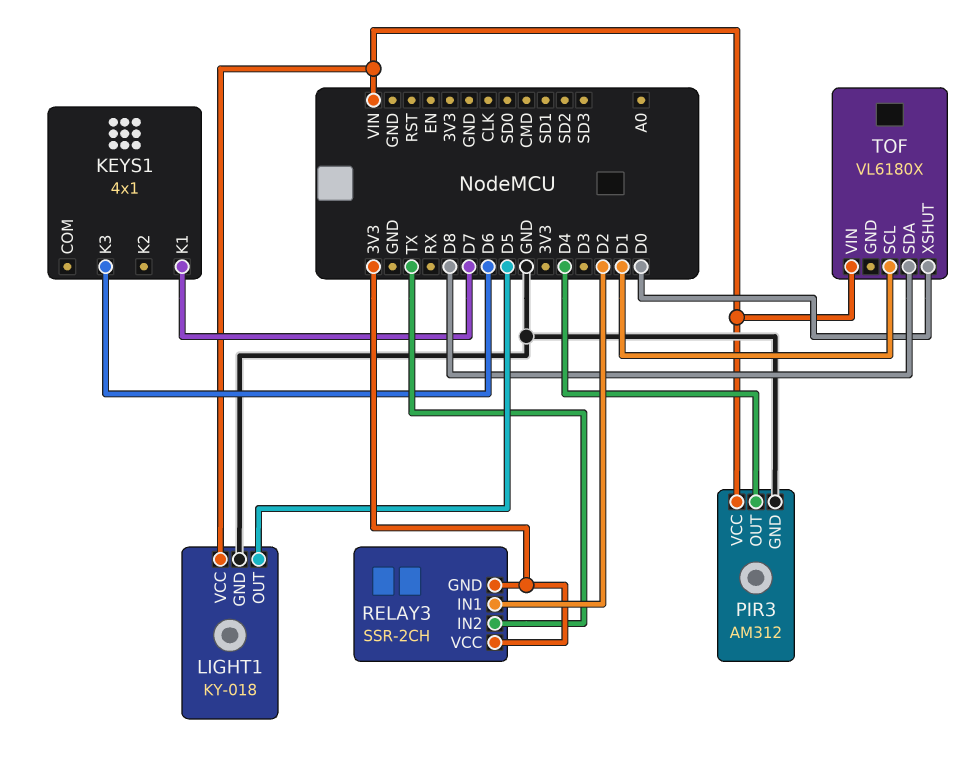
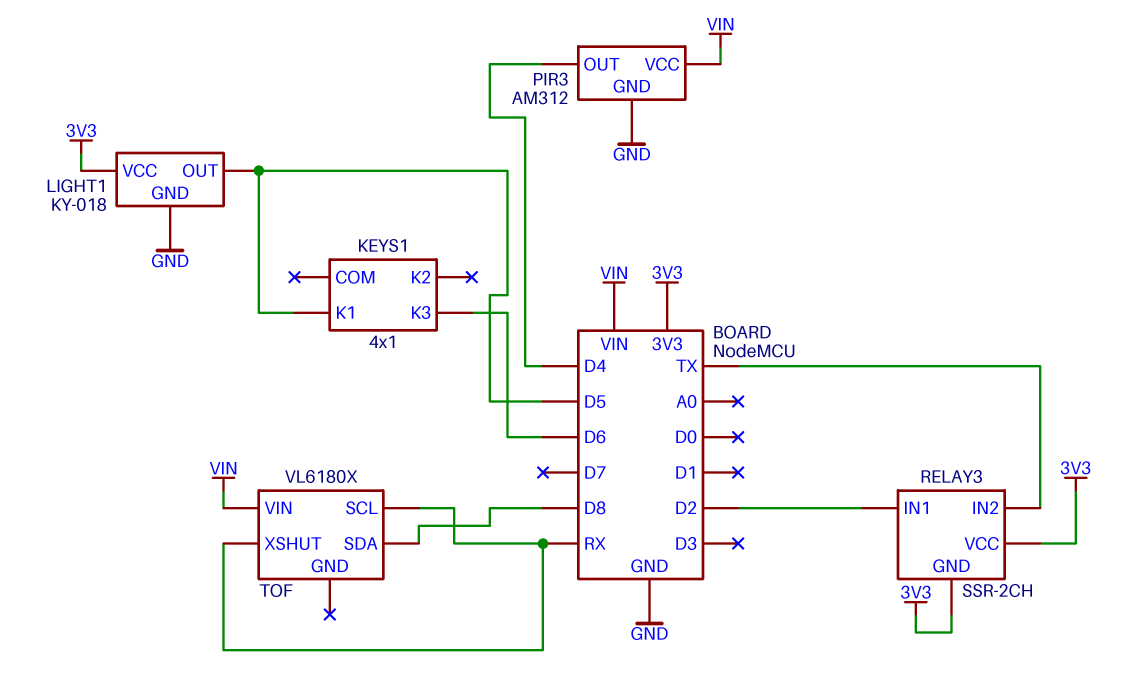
KEYS1 pin K1: D7 -> D5
LIGHT1 pin VCC: VIN -> 3V3
TOF pin SCL: D1 -> RX
TOF pin XSHUT: D0 -> RX

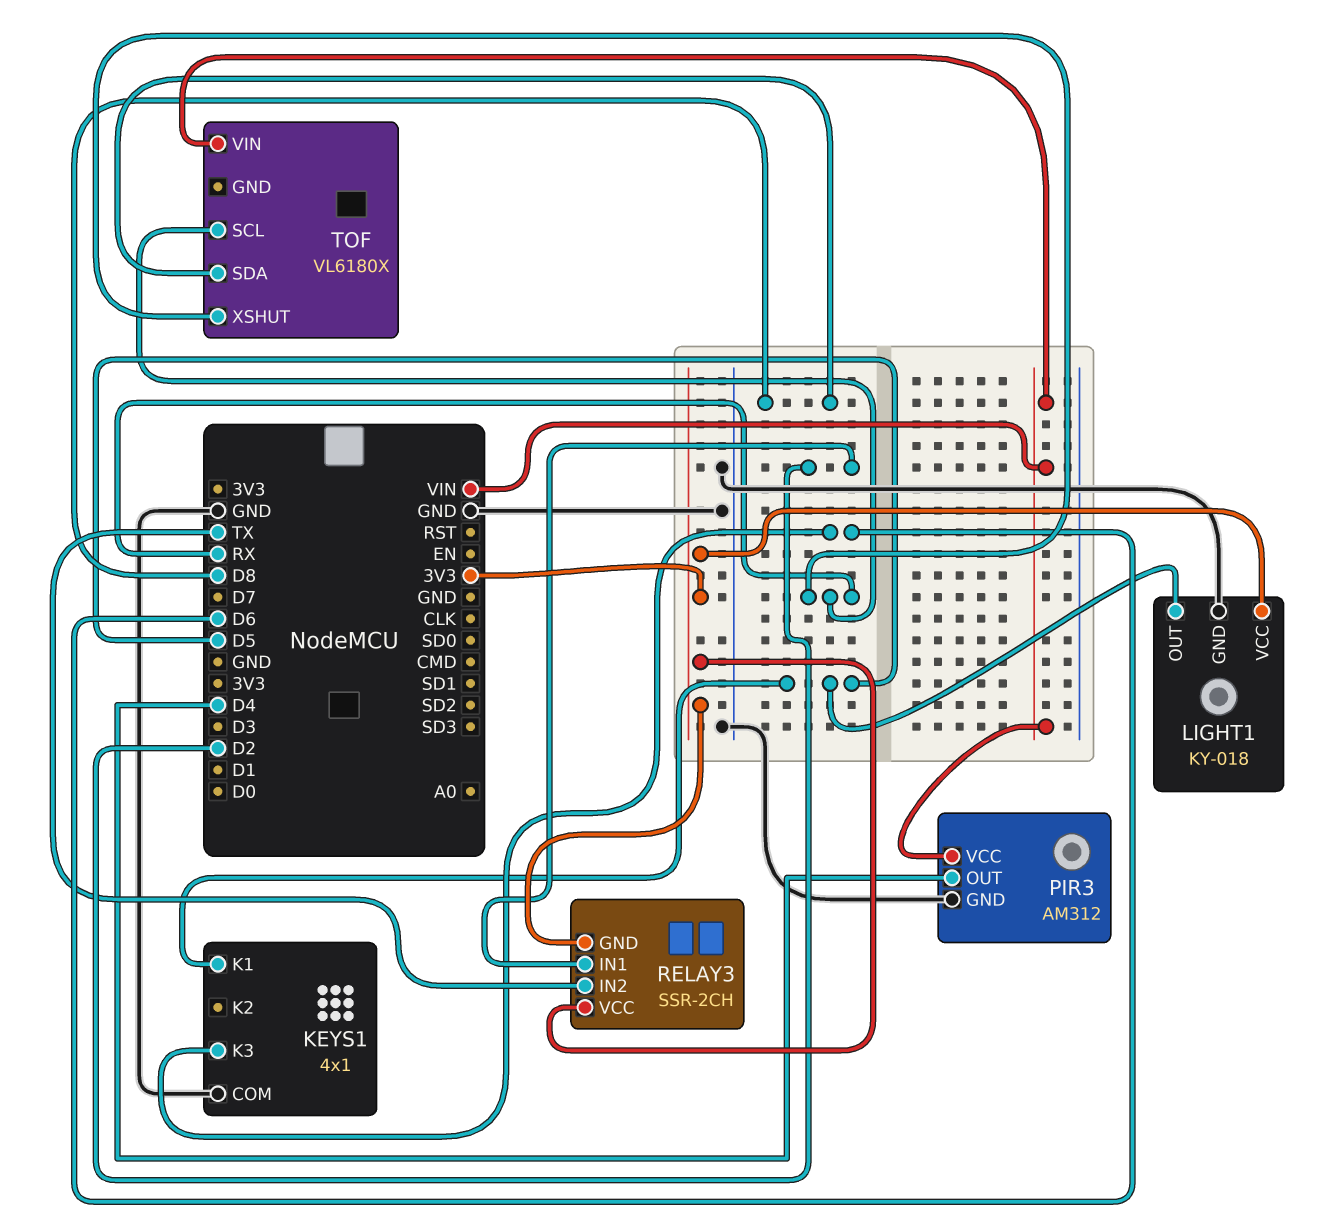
KEYS1 pin COM: none -> GND

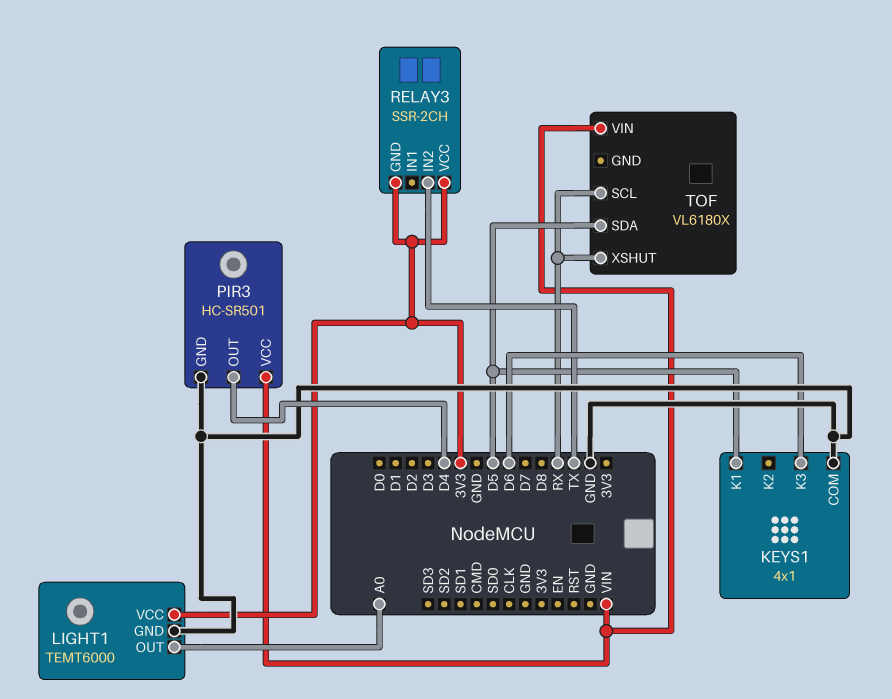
LIGHT1: KY-018 -> TEMT6000
LIGHT1 pin OUT: D5 -> A0
PIR3: AM312 -> HC-SR501
RELAY3 pin IN1: D2 -> none
TOF pin SDA: D8 -> D5

